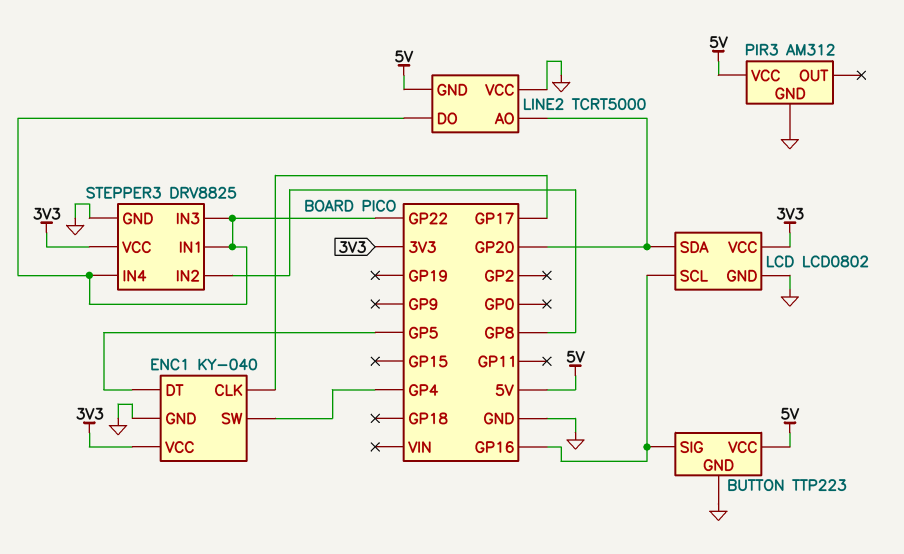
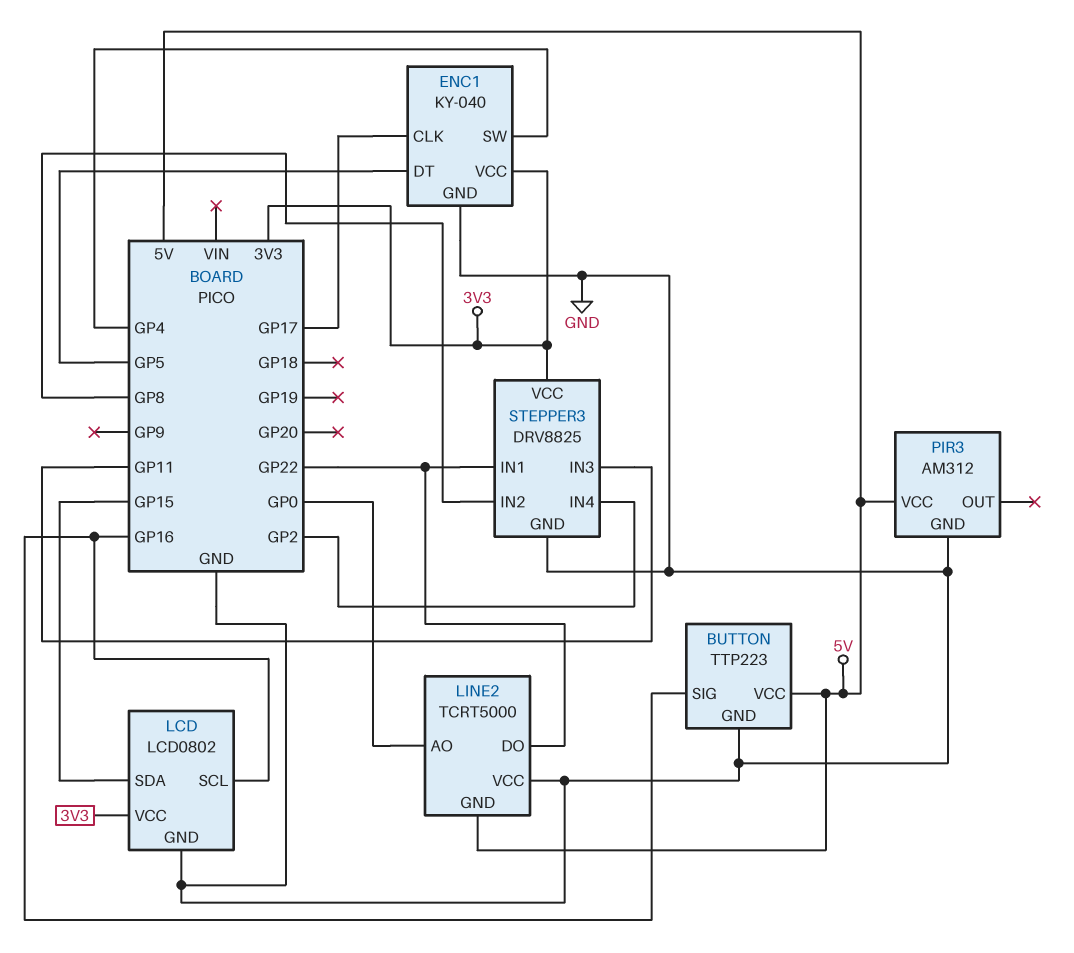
LCD pin SDA: GP20 -> GP15
LINE2 pin AO: GP20 -> GP0
STEPPER3 pin IN3: GP22 -> GP11
STEPPER3 pin IN4: GP22 -> GP2

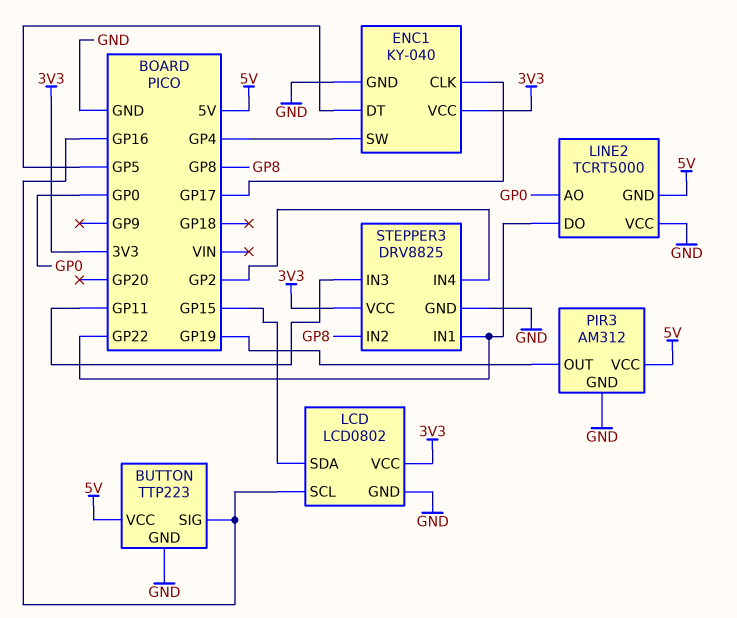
PIR3 pin OUT: none -> GP19

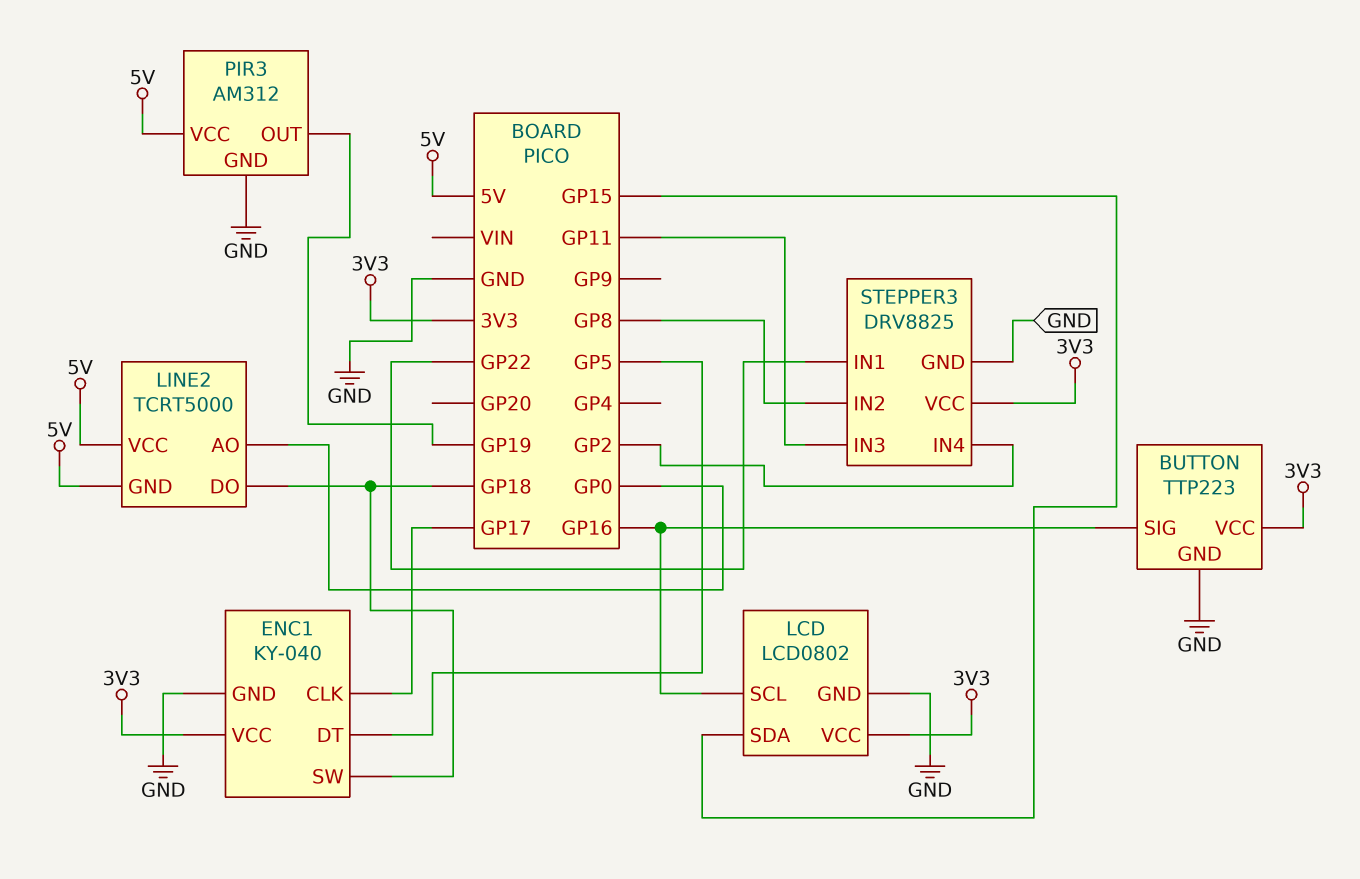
BUTTON pin VCC: 5V -> 3V3
ENC1 pin SW: GP4 -> GP18
LINE2 pin DO: GP22 -> GP18
LINE2 pin VCC: GND -> 5V

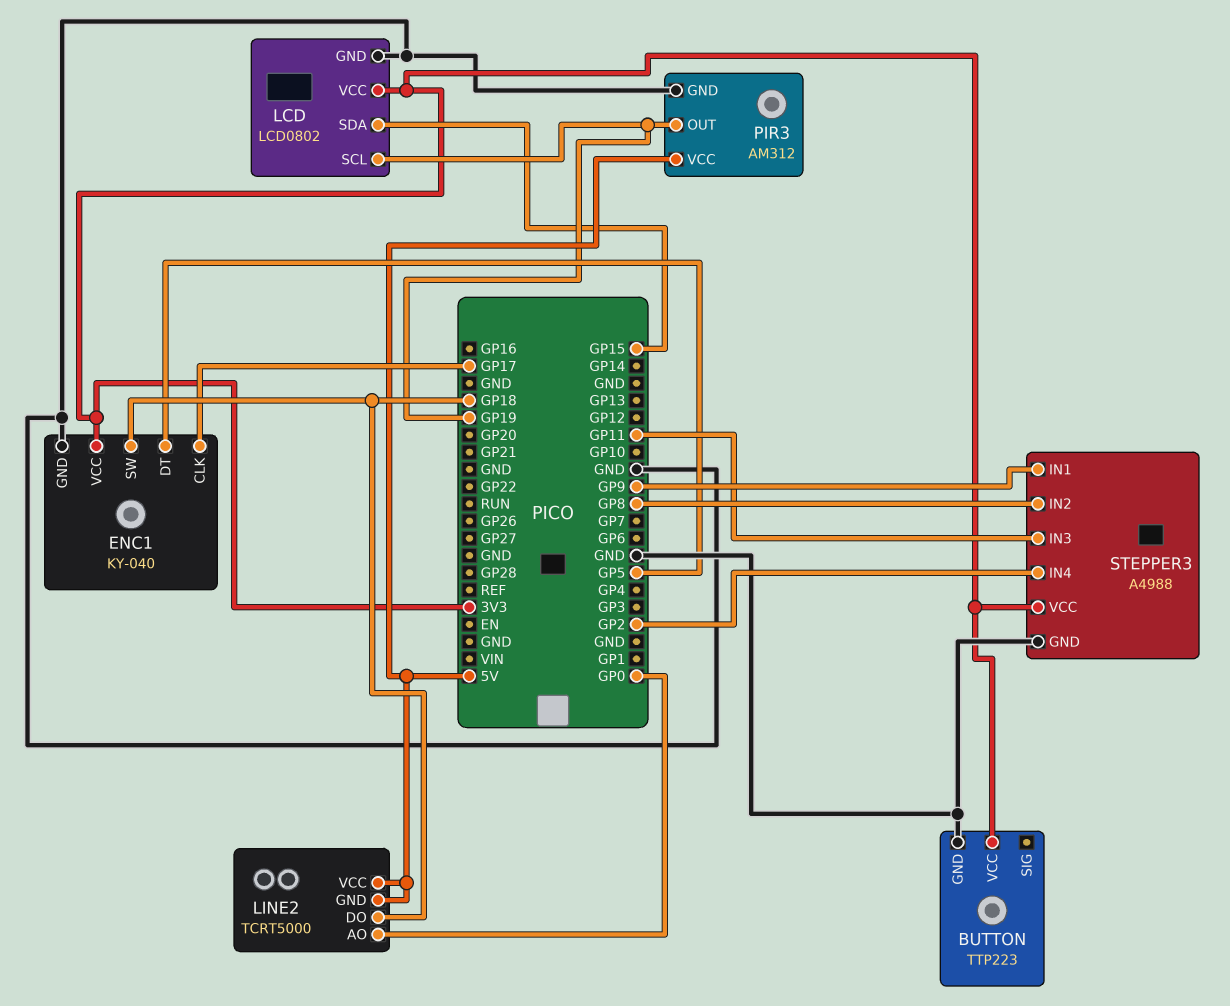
BUTTON pin SIG: GP16 -> none
LCD pin SCL: GP16 -> GP19
STEPPER3: DRV8825 -> A4988
STEPPER3 pin IN1: GP22 -> GP9

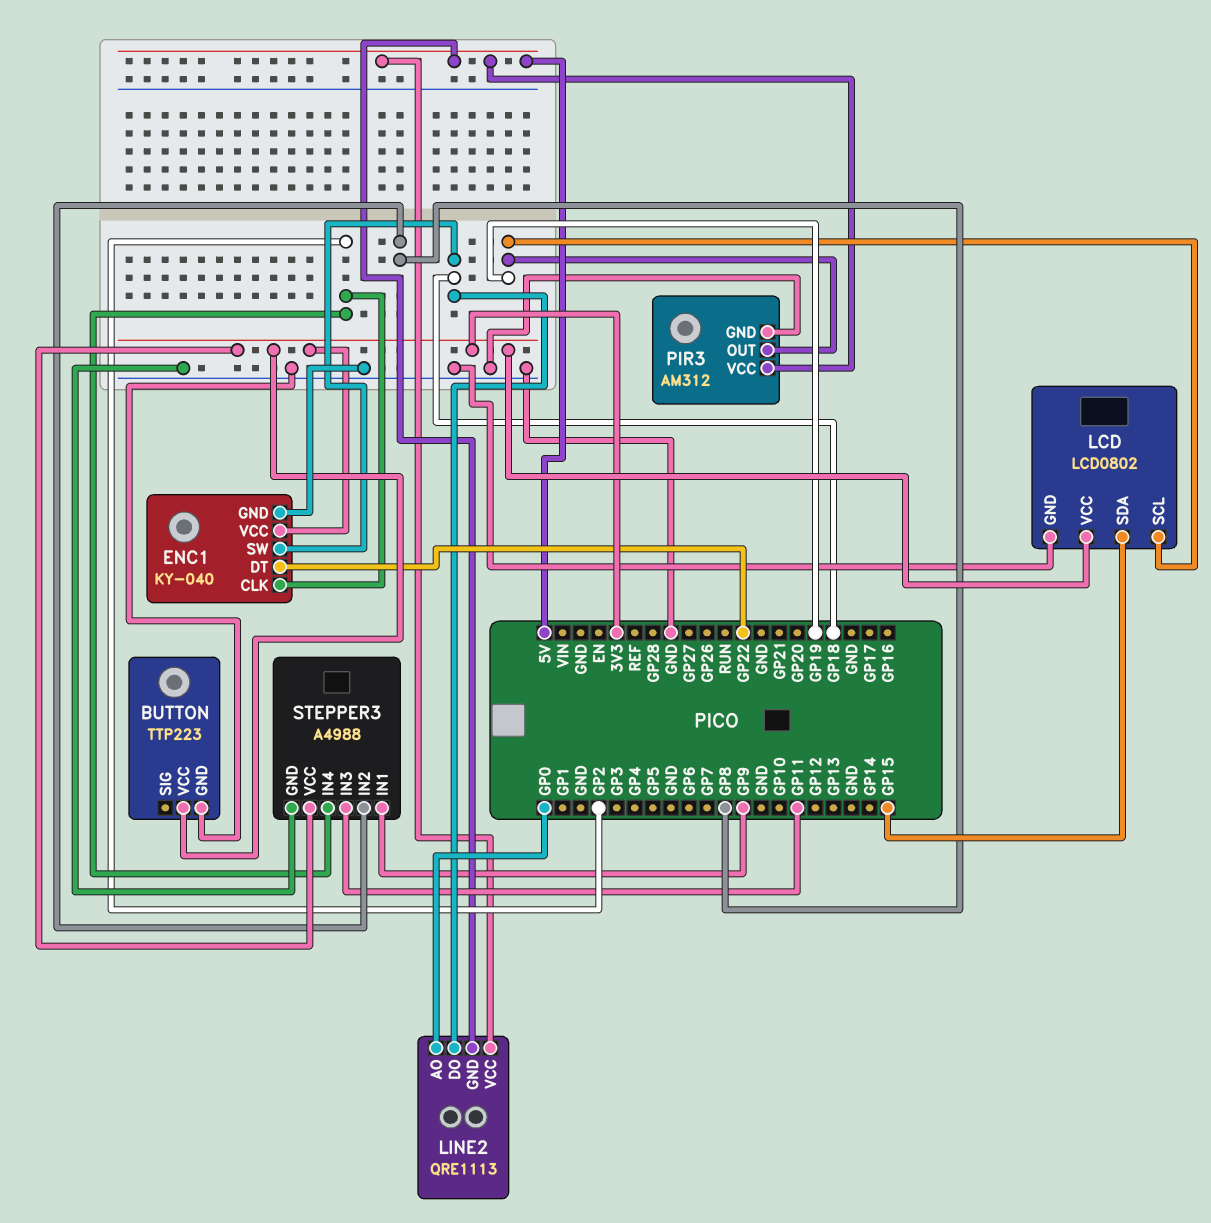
ENC1 pin CLK: GP17 -> GP2
ENC1 pin DT: GP5 -> GP22
LINE2: TCRT5000 -> QRE1113

